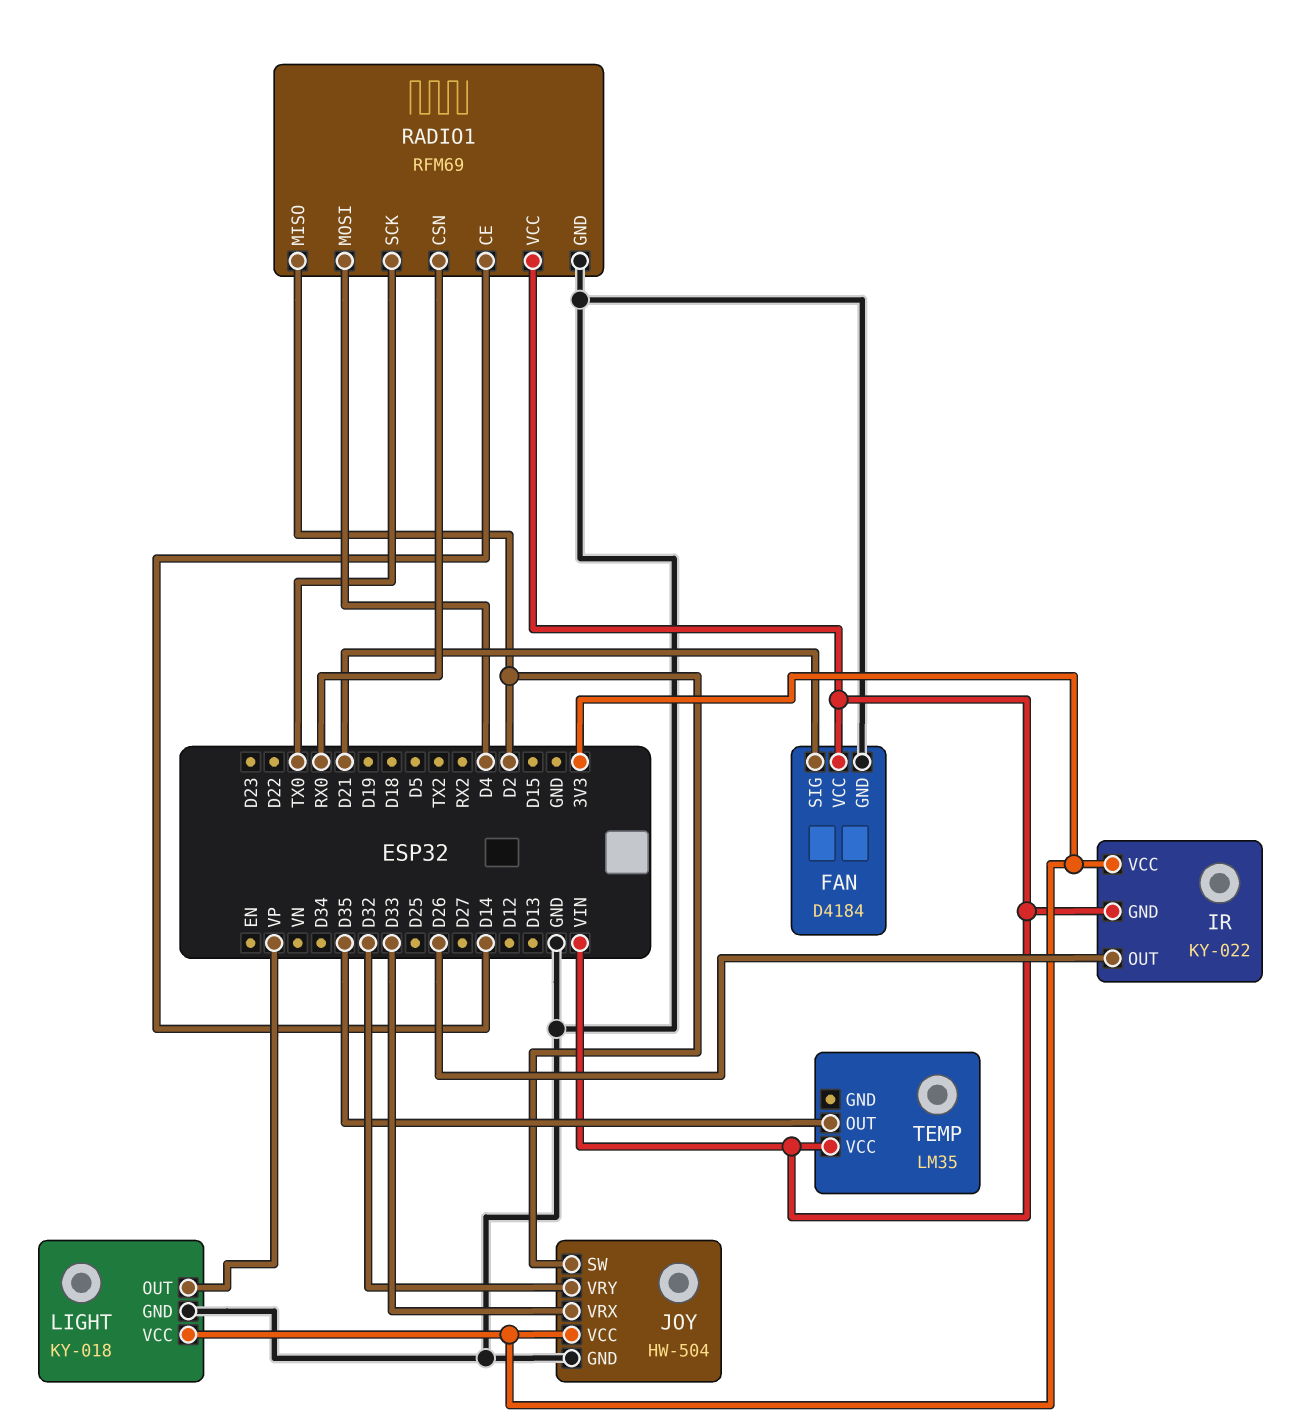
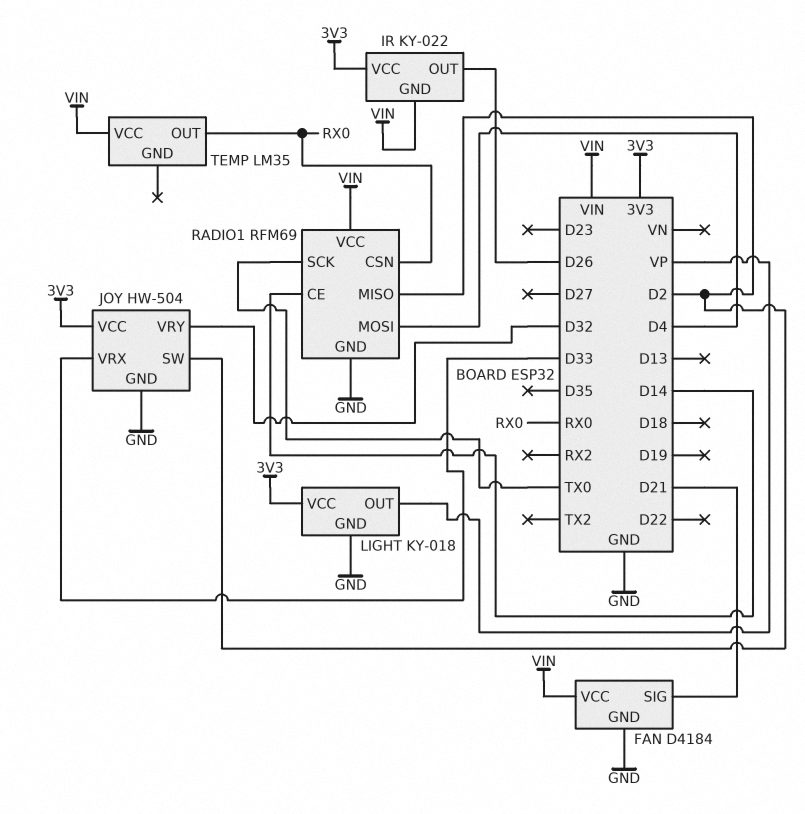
TEMP pin OUT: D35 -> RX0

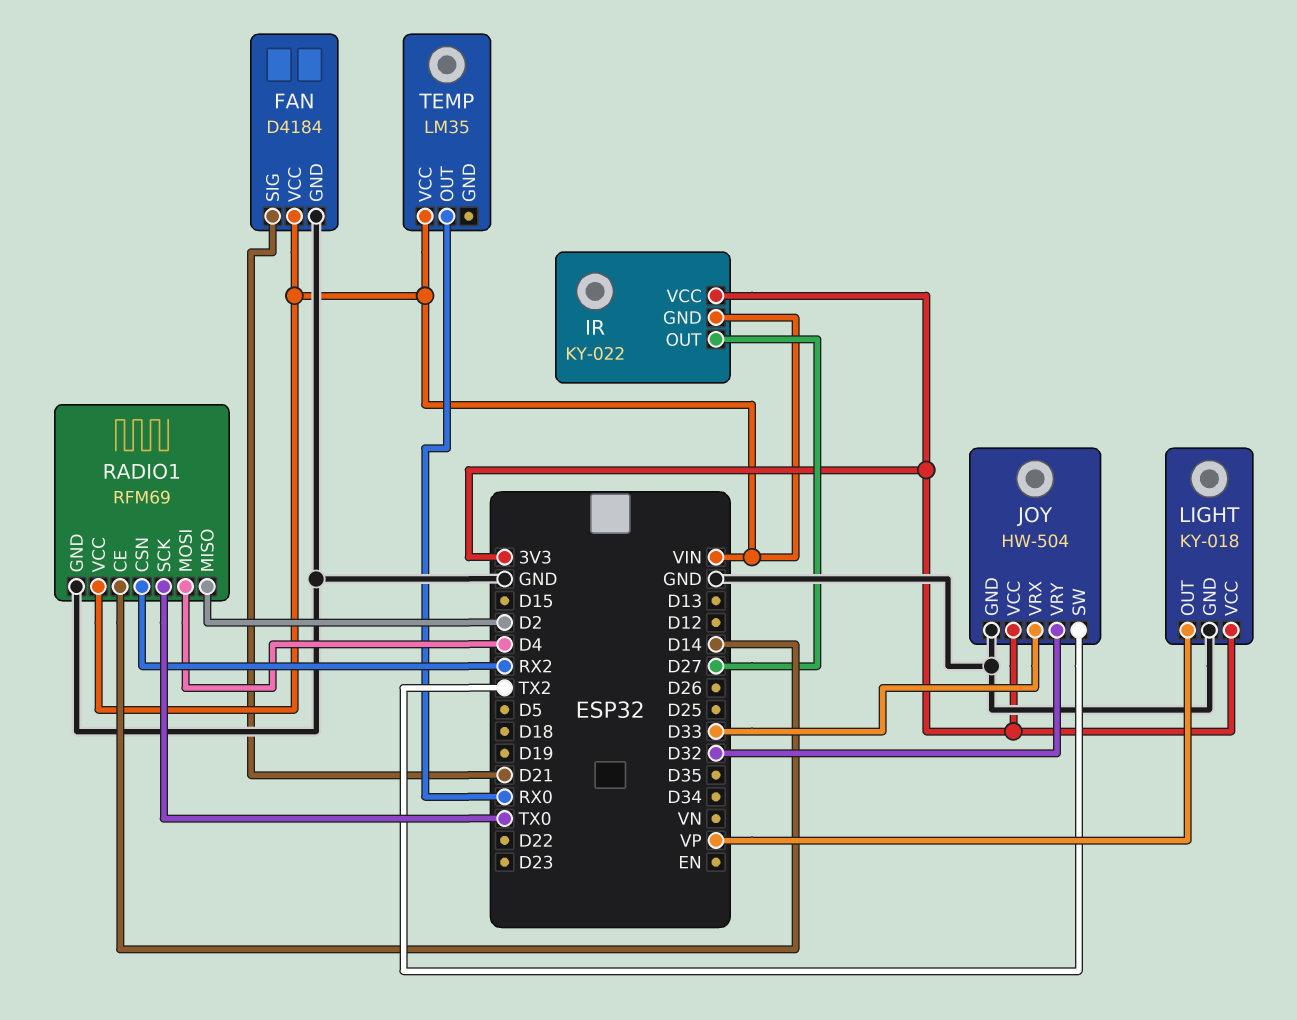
IR pin OUT: D26 -> D27
JOY pin SW: D2 -> TX2
RADIO1 pin CSN: RX0 -> RX2

